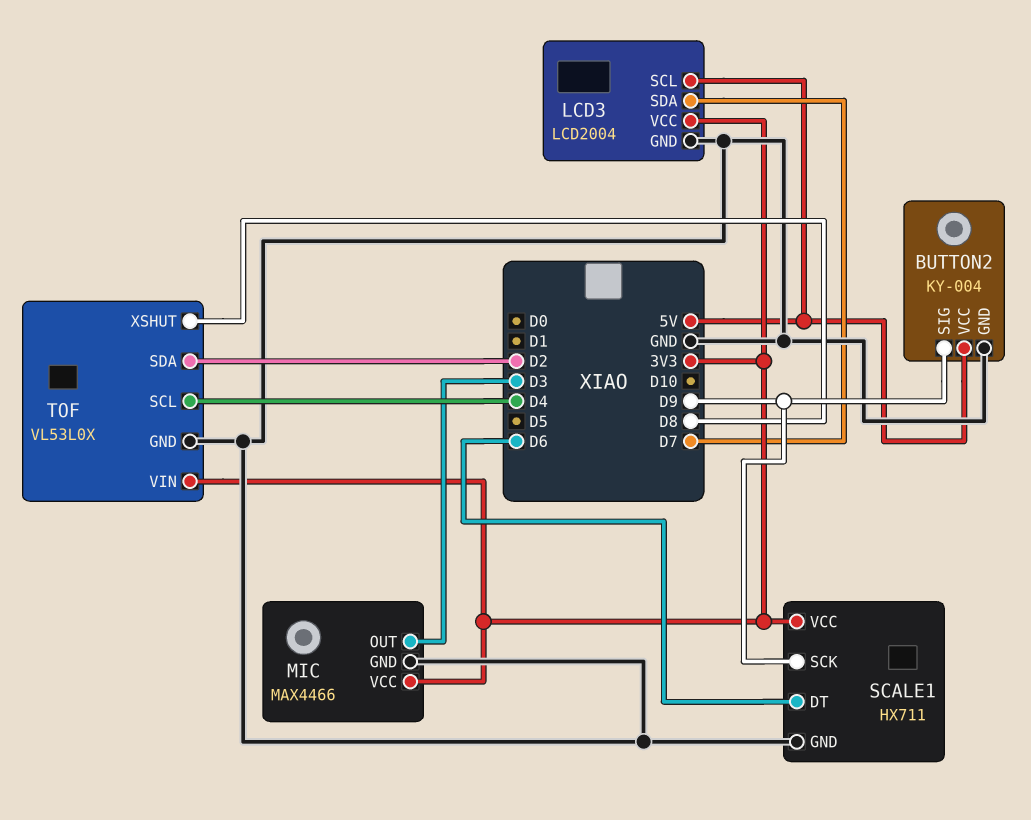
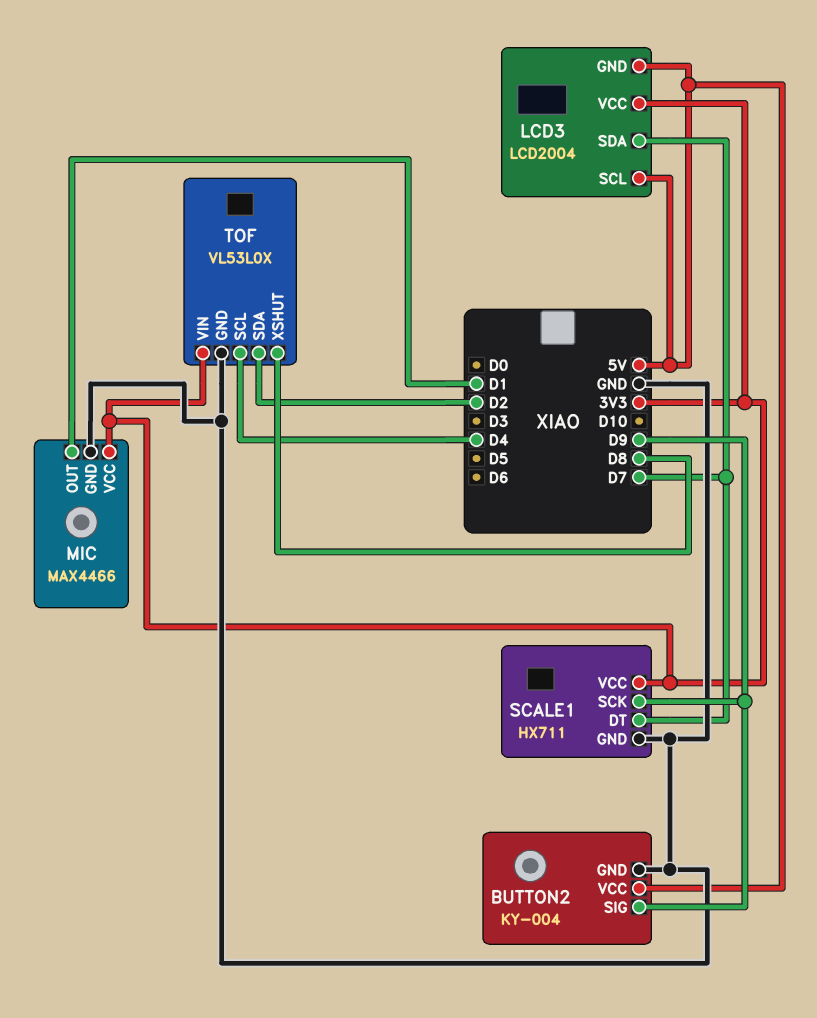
LCD3 pin GND: GND -> 5V
MIC pin OUT: D3 -> D1
SCALE1 pin DT: D6 -> D7

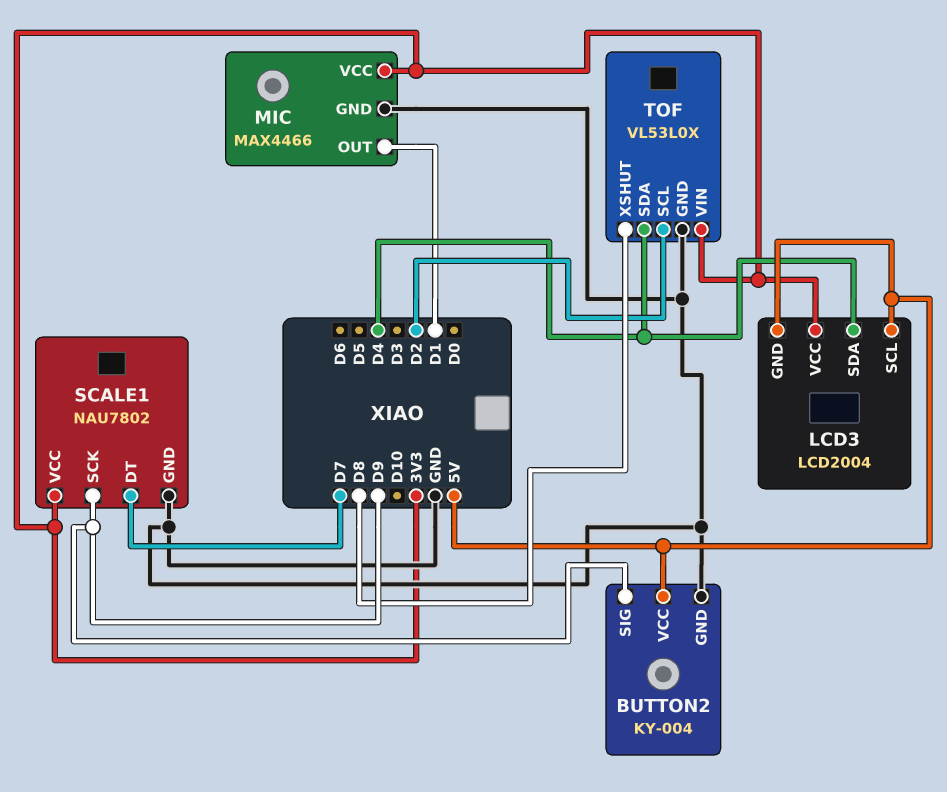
LCD3 pin SDA: D7 -> D4
SCALE1: HX711 -> NAU7802
TOF pin SCL: D4 -> D2
TOF pin SDA: D2 -> D4

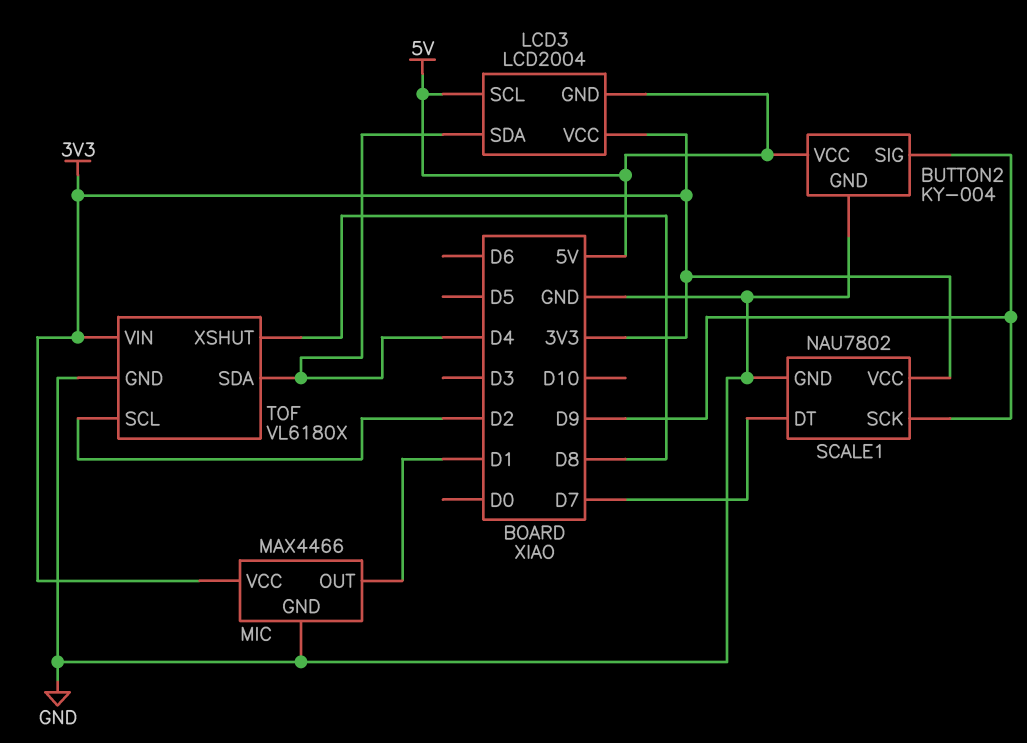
TOF: VL53L0X -> VL6180X

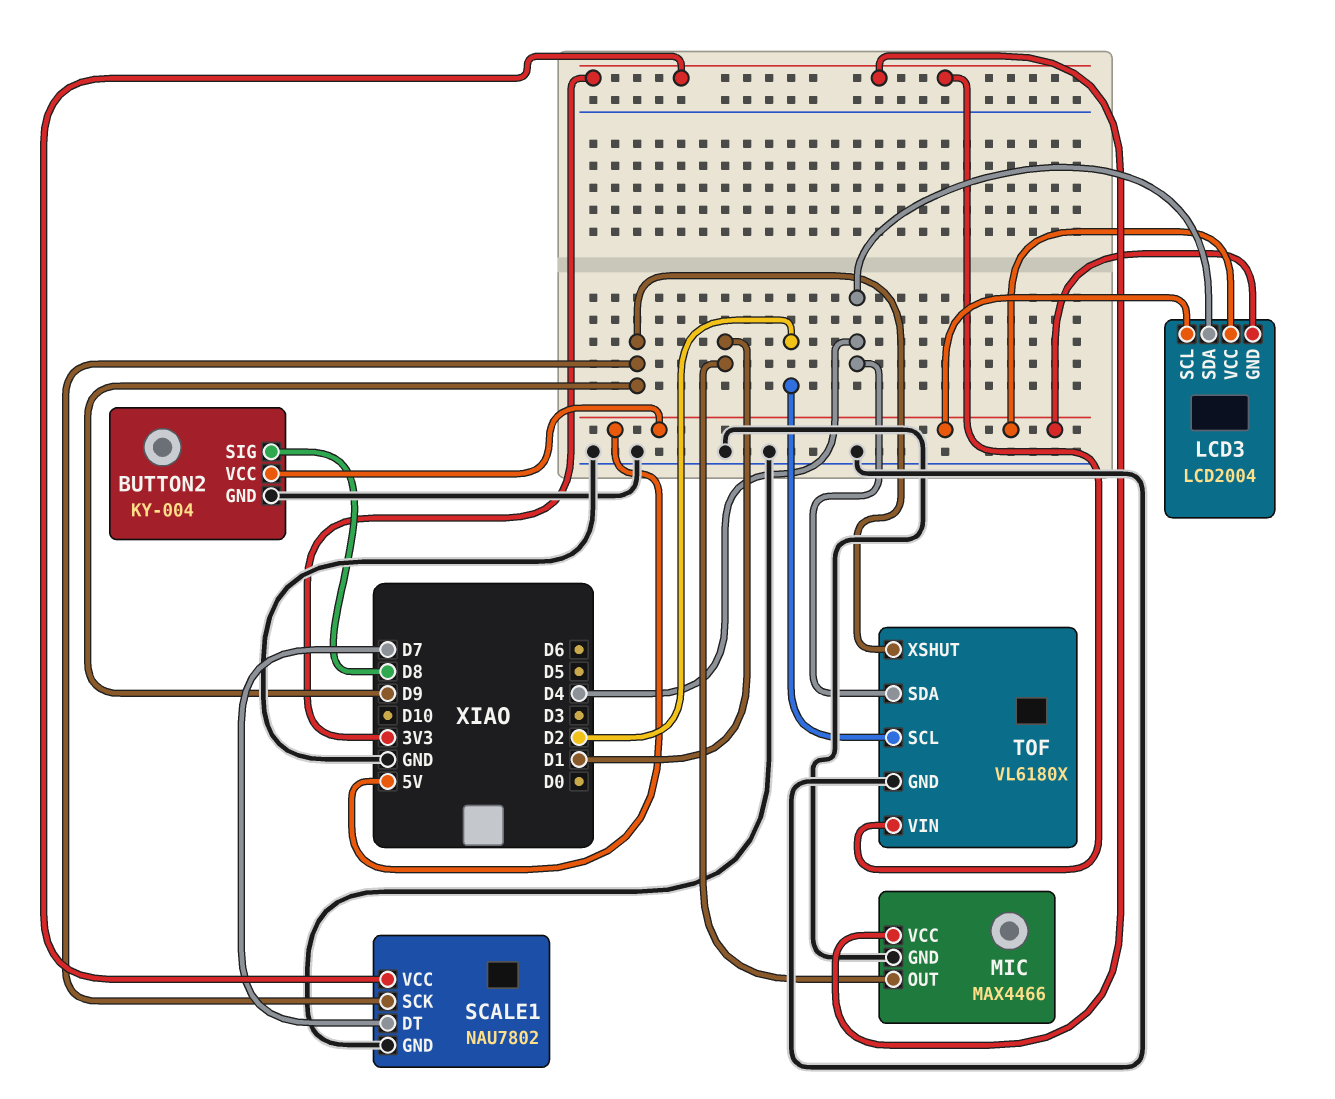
BUTTON2 pin SIG: D9 -> D8
LCD3 pin VCC: 3V3 -> 5V
TOF pin XSHUT: D8 -> D9

